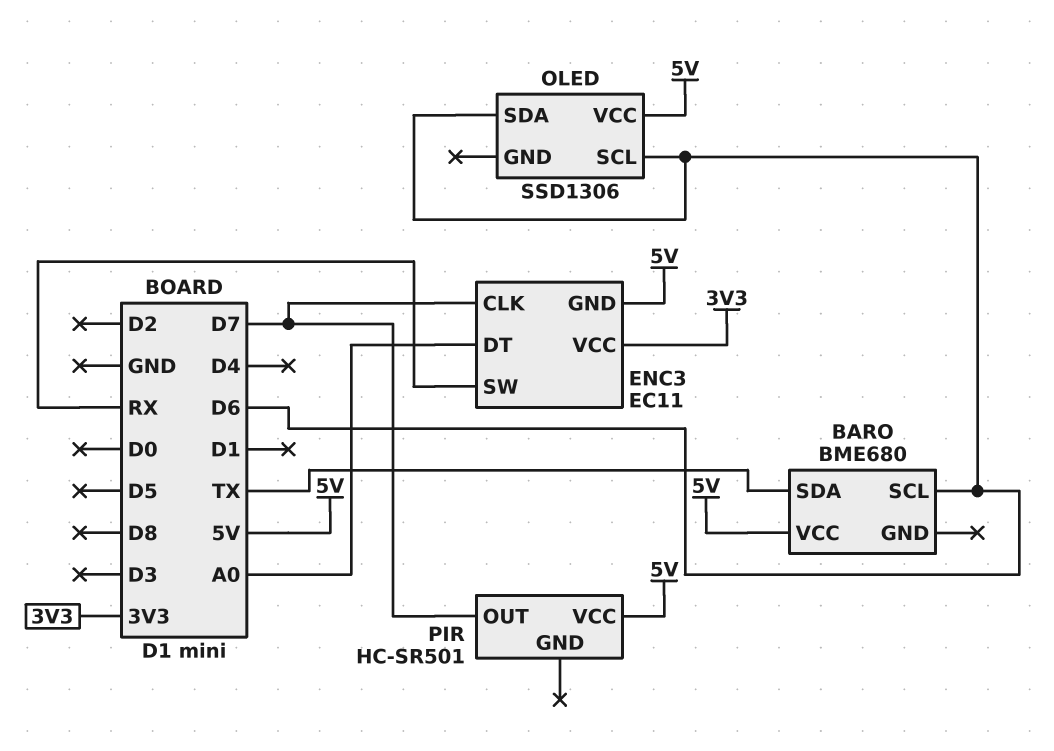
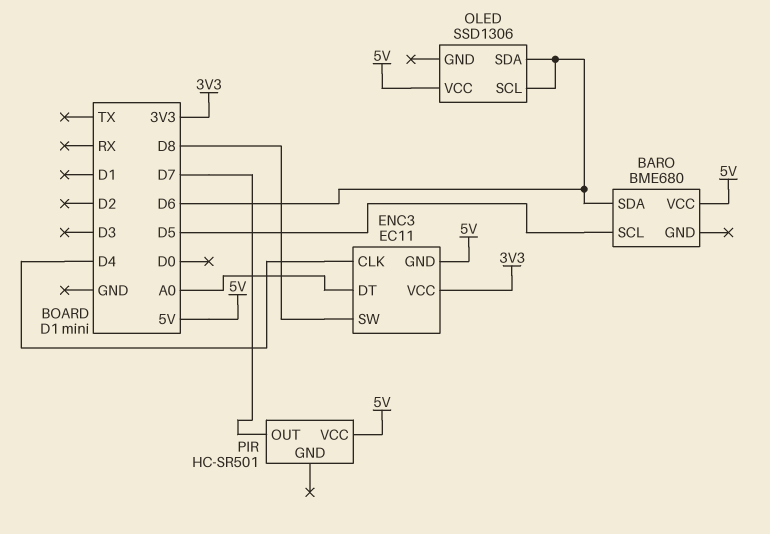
BARO pin SCL: D6 -> D5
BARO pin SDA: TX -> D6
ENC3 pin CLK: D7 -> D4
ENC3 pin SW: RX -> D8

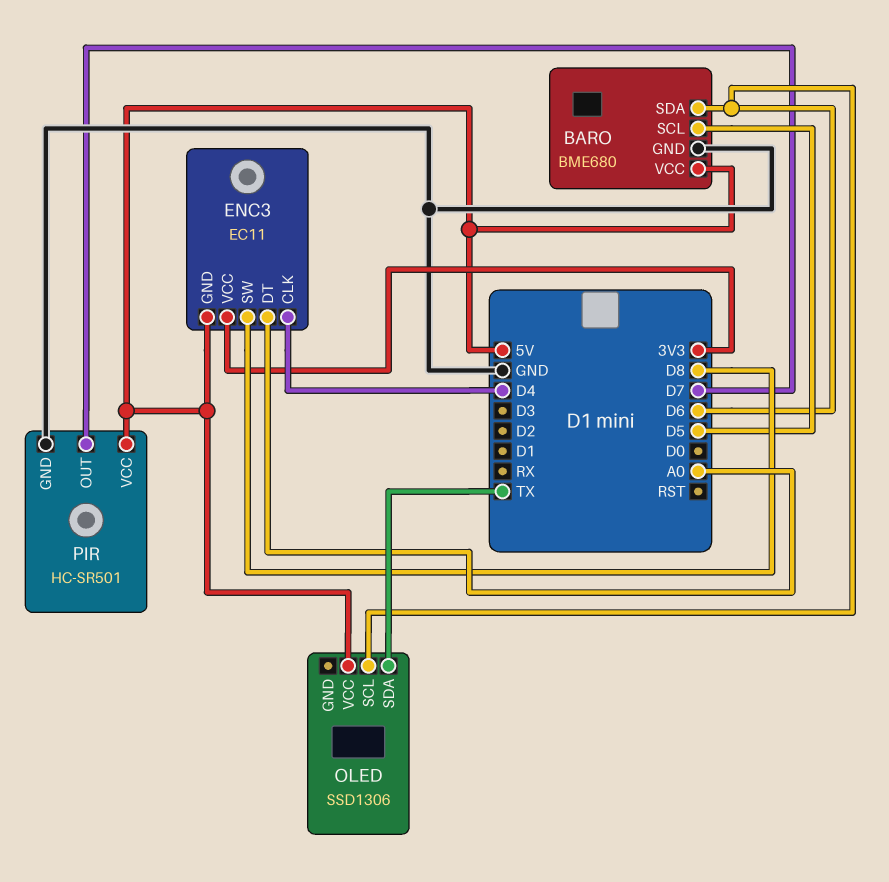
BARO pin GND: none -> GND
OLED pin SDA: D6 -> TX
PIR pin GND: none -> GND

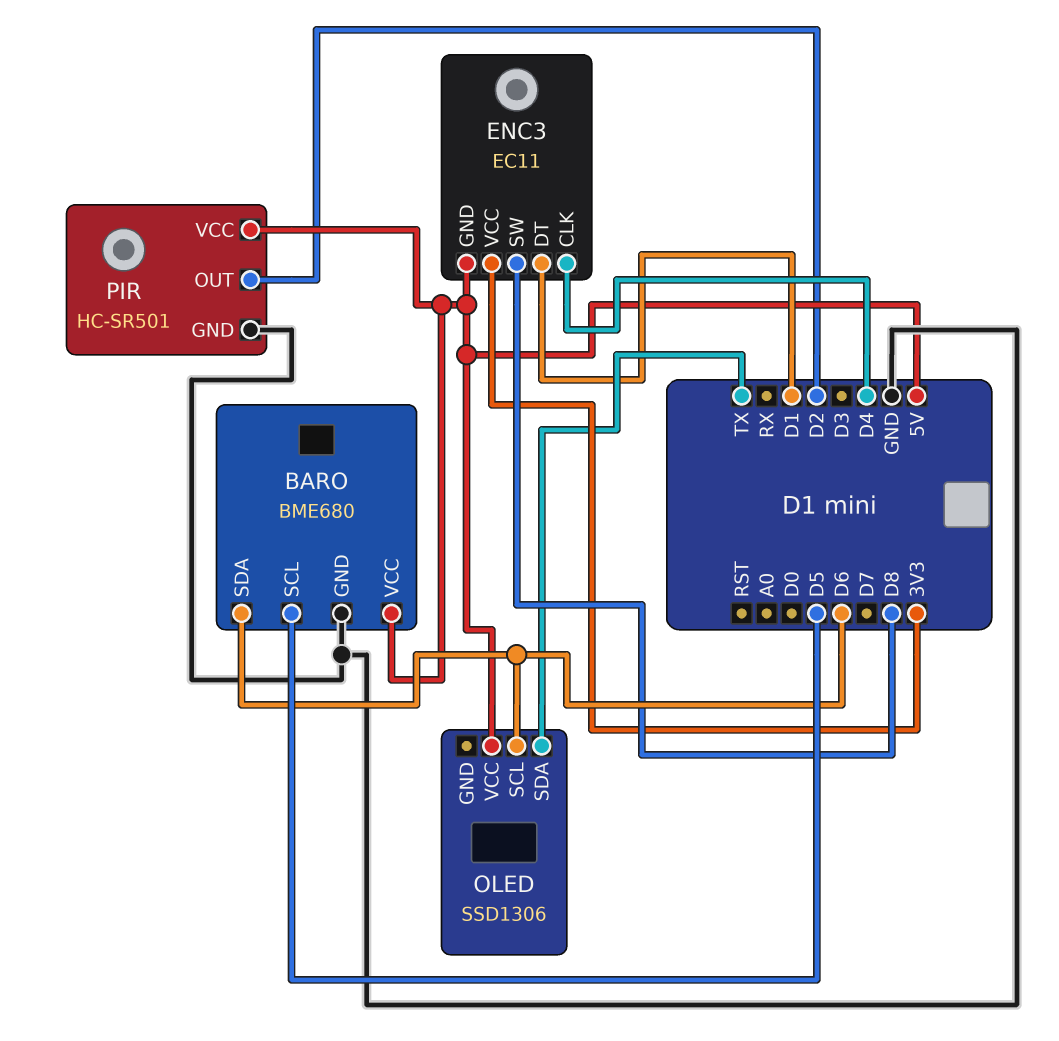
ENC3 pin DT: A0 -> D1
PIR pin OUT: D7 -> D2

